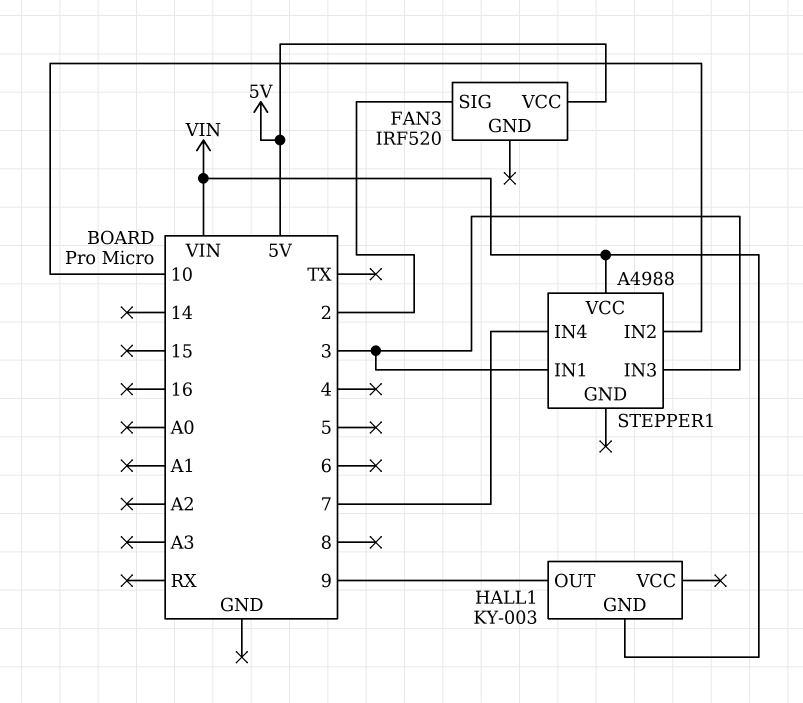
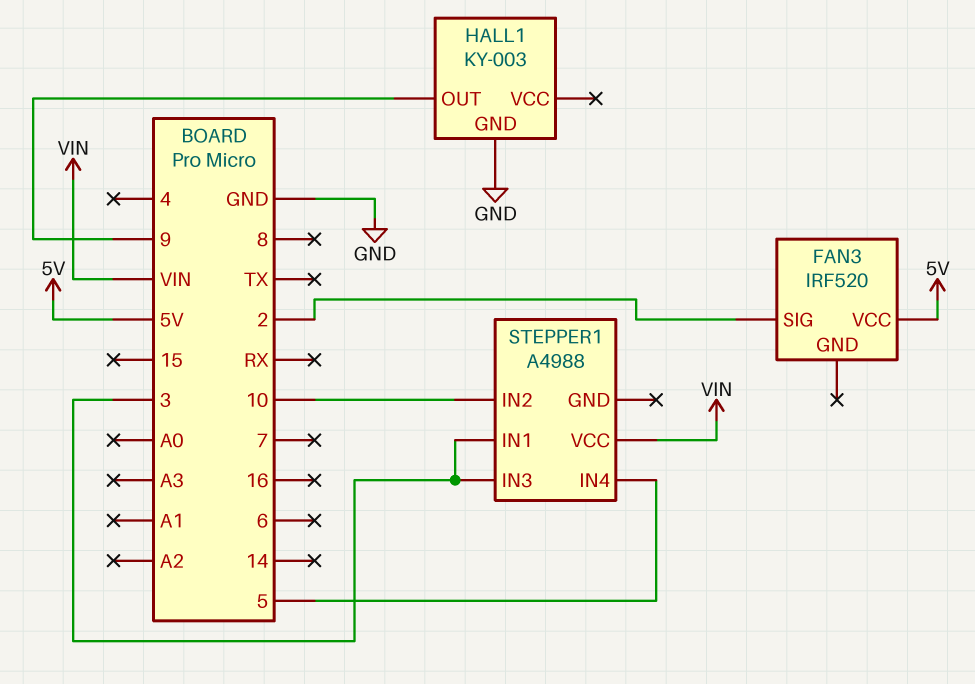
HALL1 pin GND: VIN -> GND
STEPPER1 pin IN4: 7 -> 5

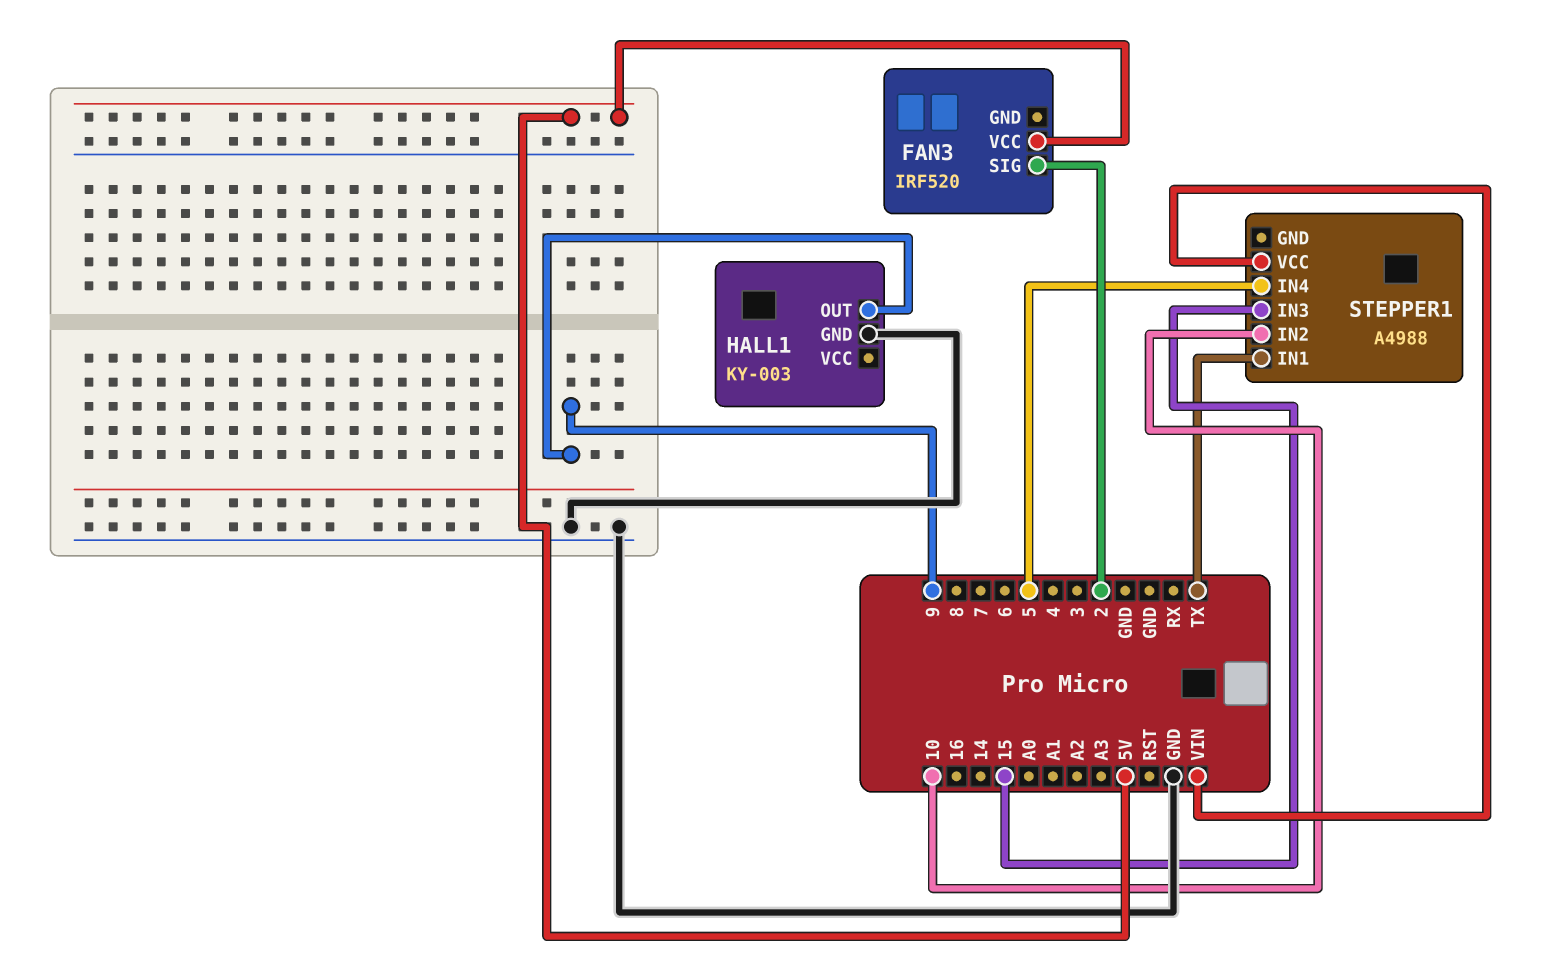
STEPPER1 pin IN1: 3 -> TX
STEPPER1 pin IN3: 3 -> 15

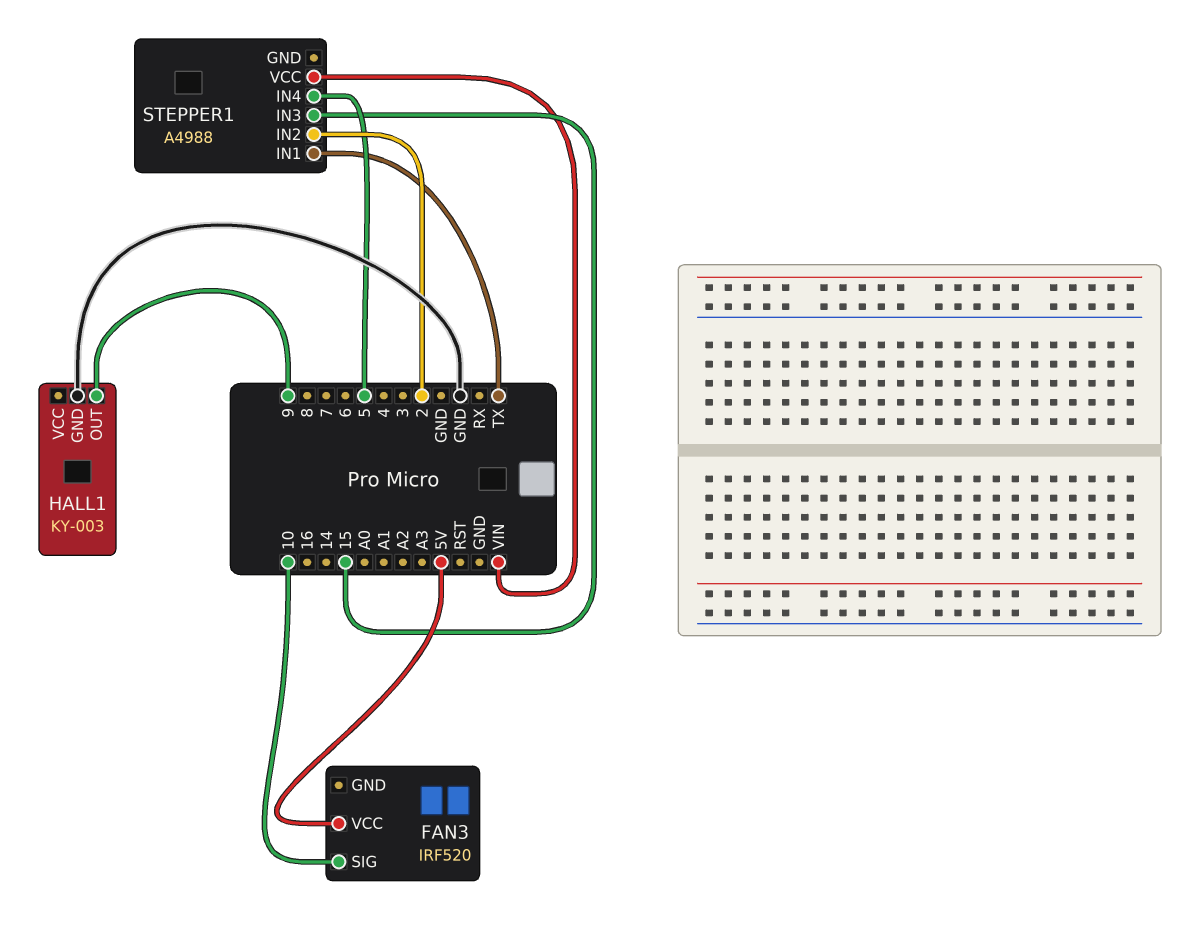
FAN3 pin SIG: 2 -> 10
STEPPER1 pin IN2: 10 -> 2

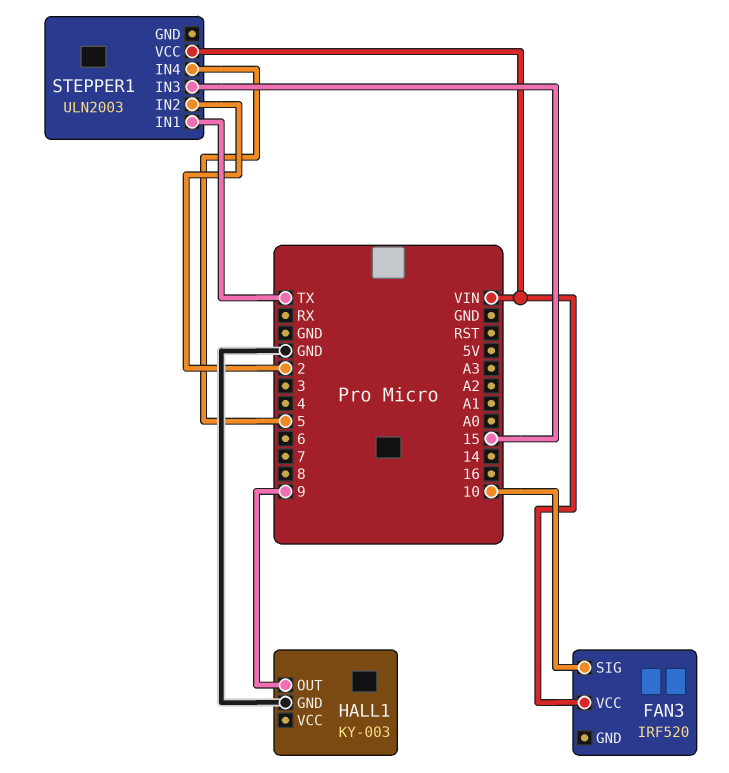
FAN3 pin VCC: 5V -> VIN
STEPPER1: A4988 -> ULN2003

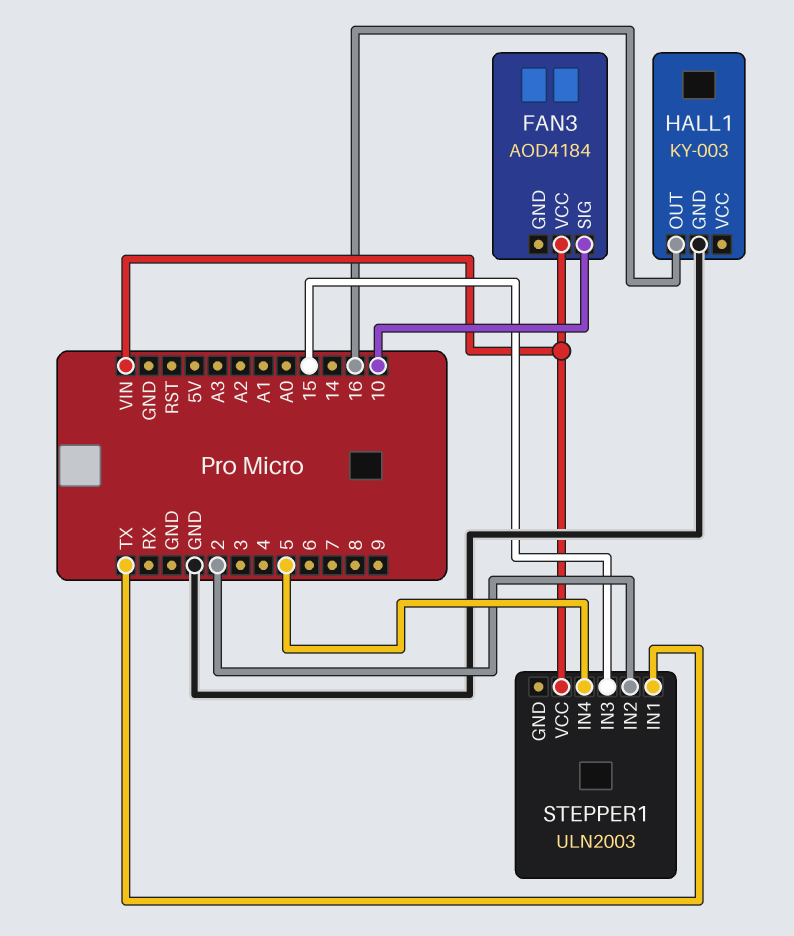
FAN3: IRF520 -> AOD4184
HALL1 pin OUT: 9 -> 16

